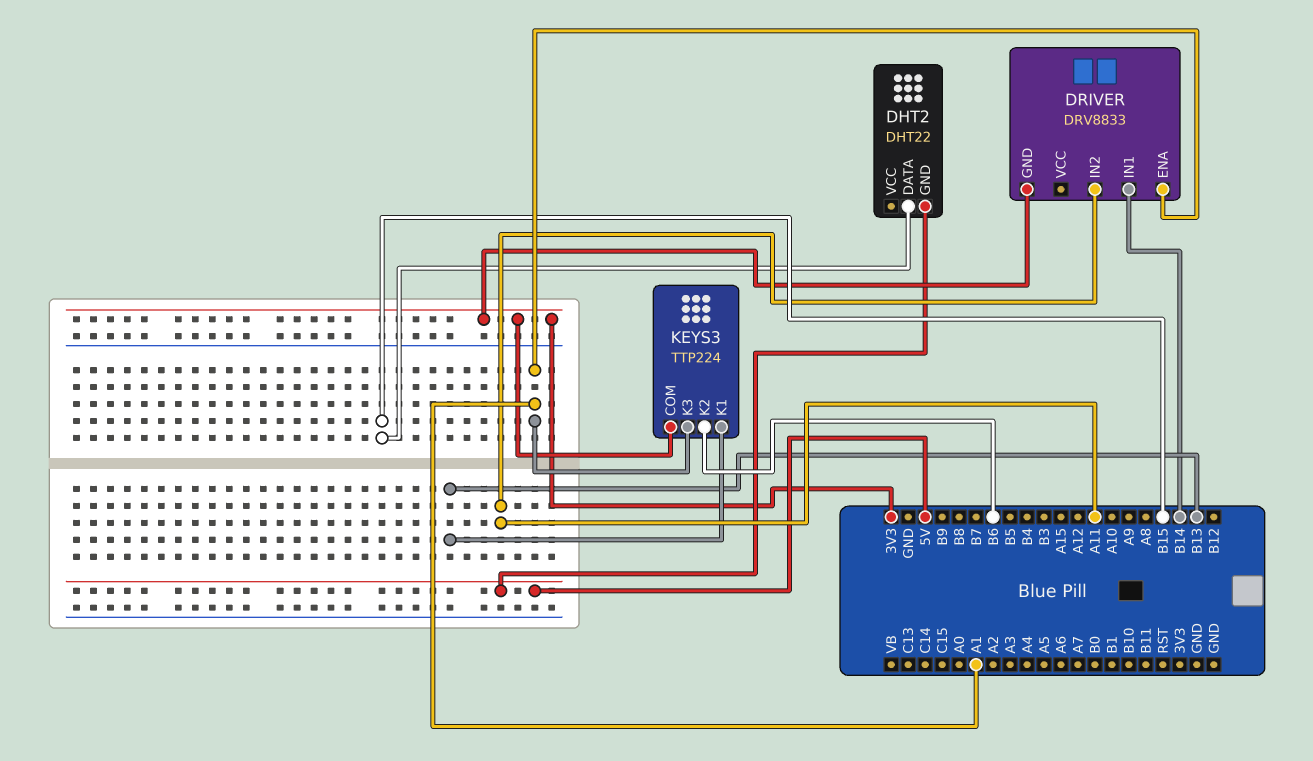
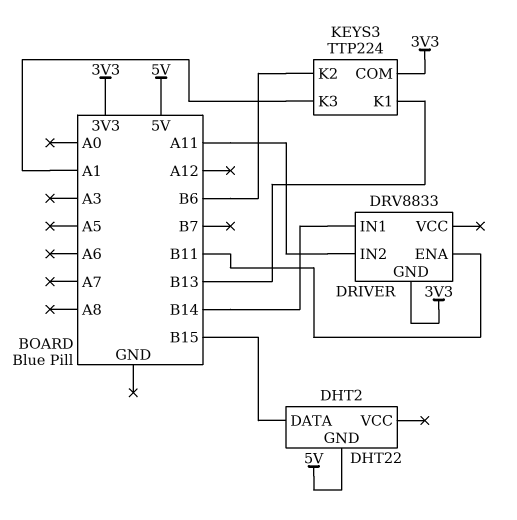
DRIVER pin ENA: A1 -> B11

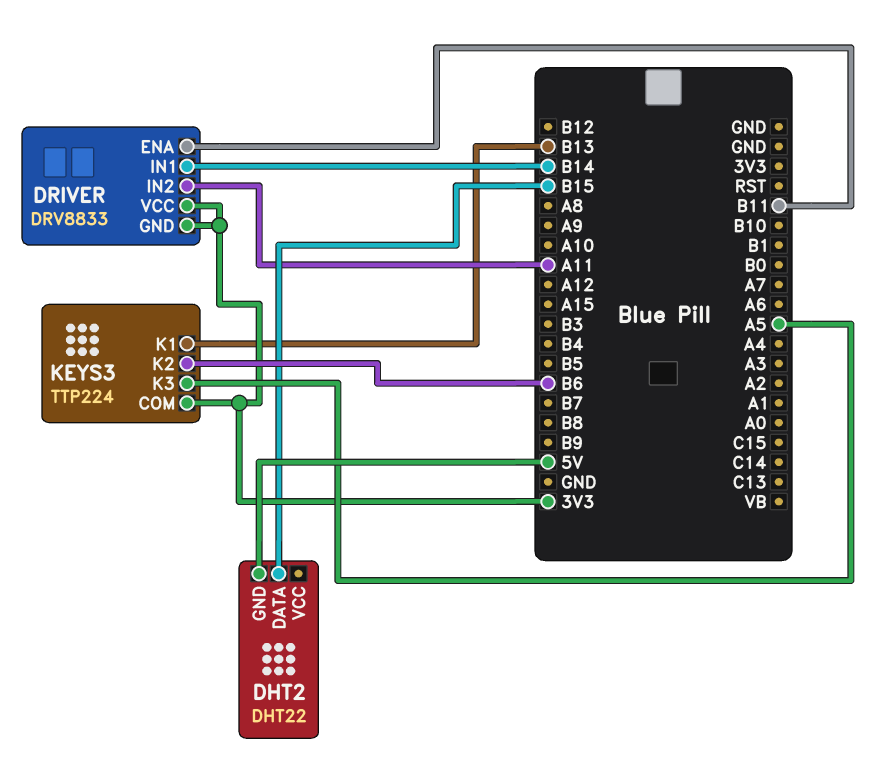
DRIVER pin VCC: none -> 3V3
KEYS3 pin K3: A1 -> A5

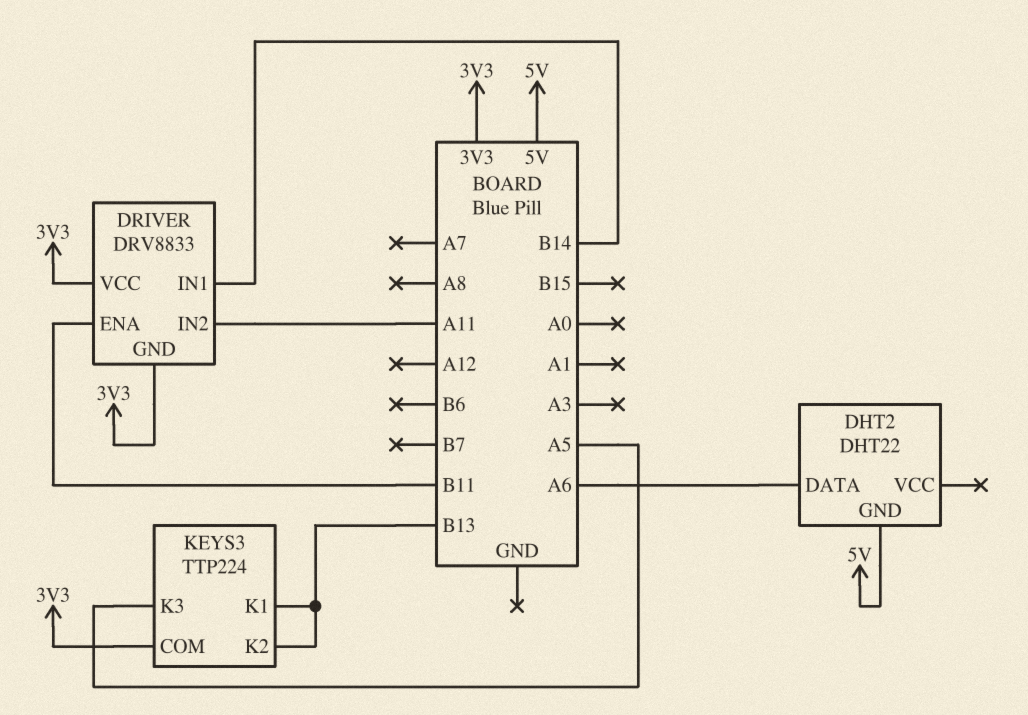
DHT2 pin DATA: B15 -> A6
KEYS3 pin K2: B6 -> B13

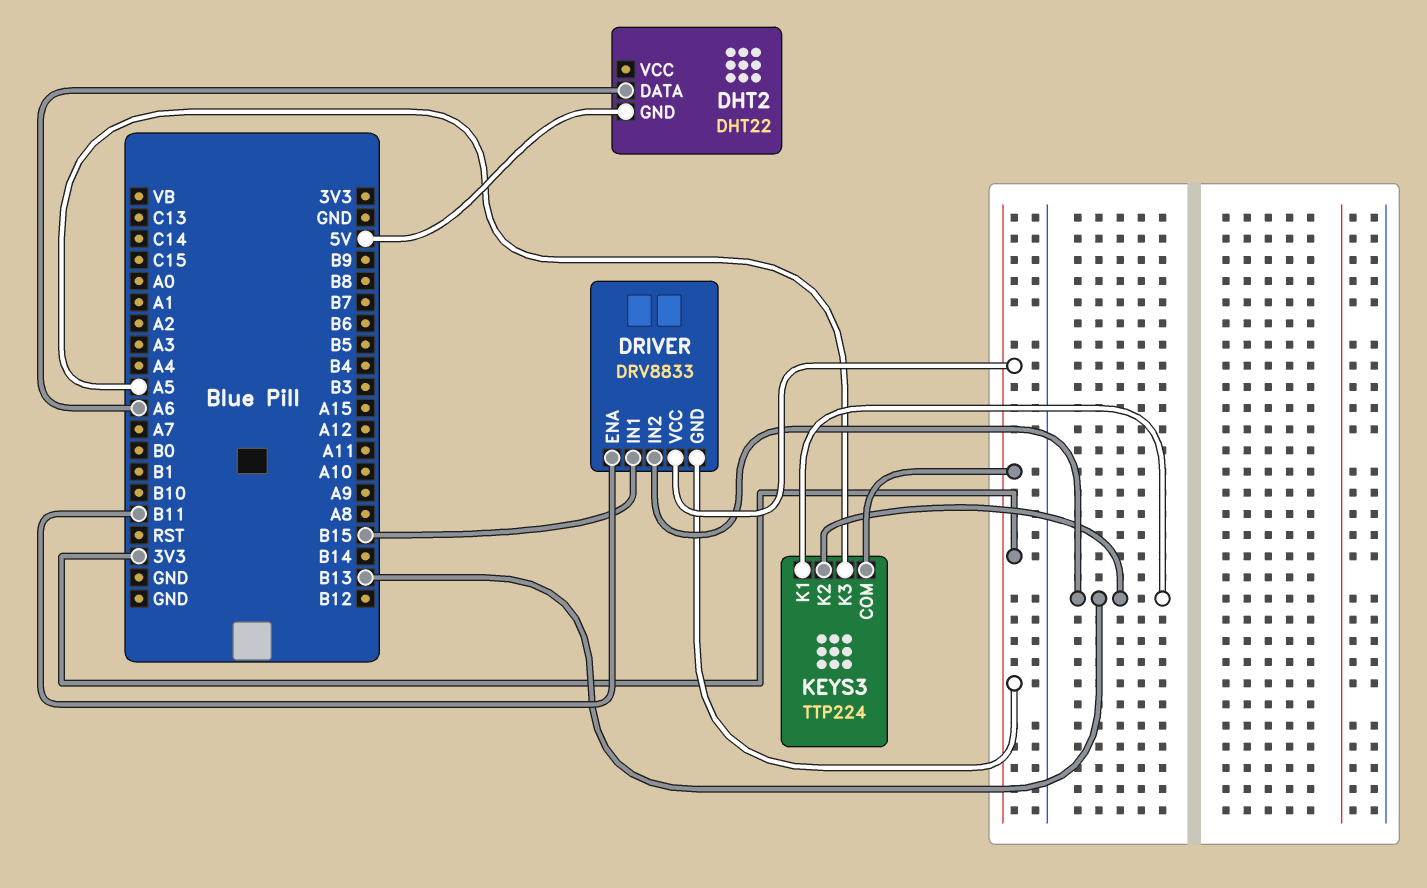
DRIVER pin IN1: B14 -> B15
DRIVER pin IN2: A11 -> B13

